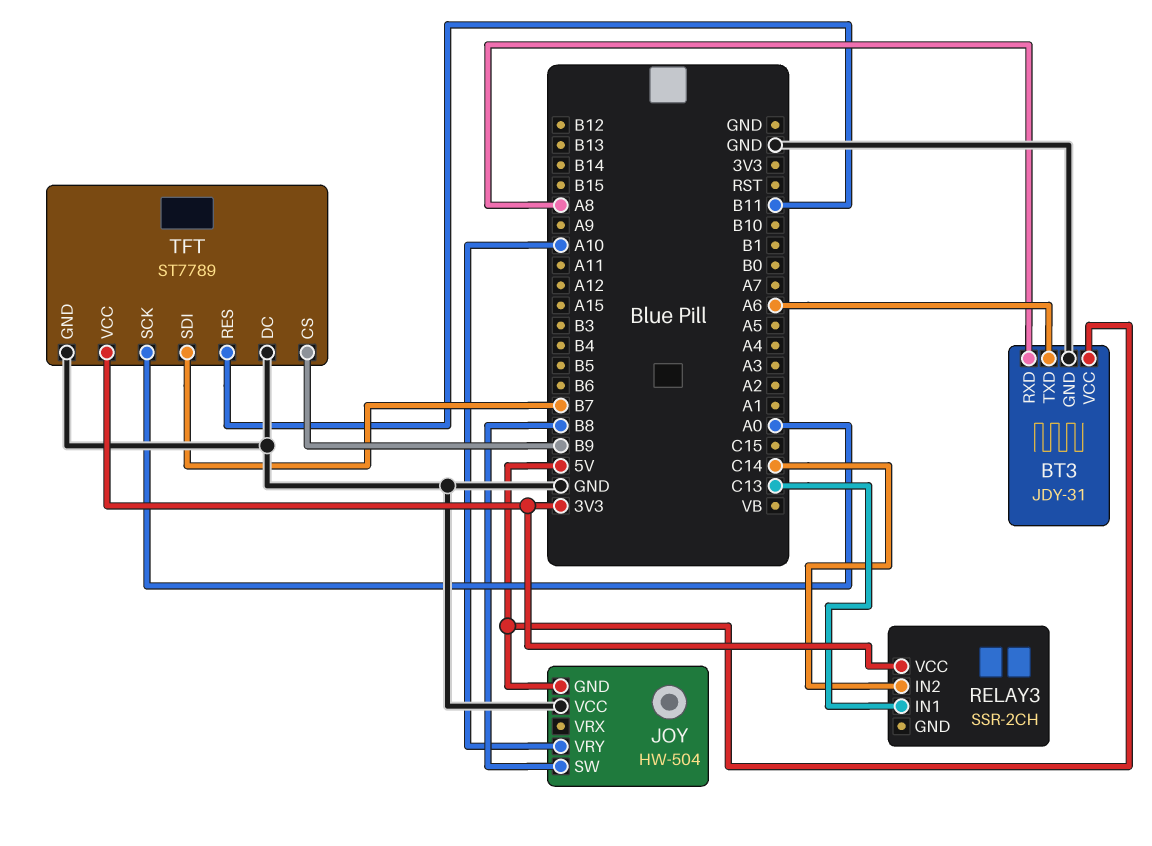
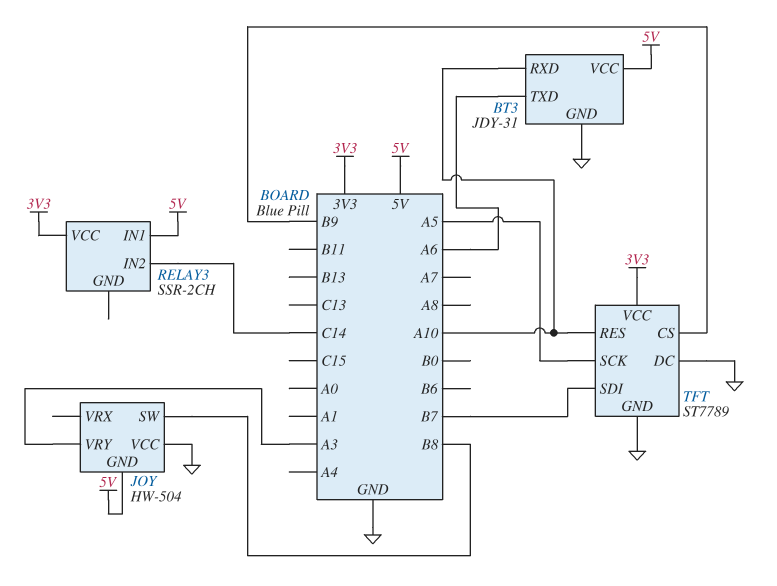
BT3 pin RXD: A8 -> A10
JOY pin VRY: A10 -> A3
RELAY3 pin IN1: C13 -> 5V
TFT pin RES: B11 -> A10
TFT pin SCK: A0 -> A5

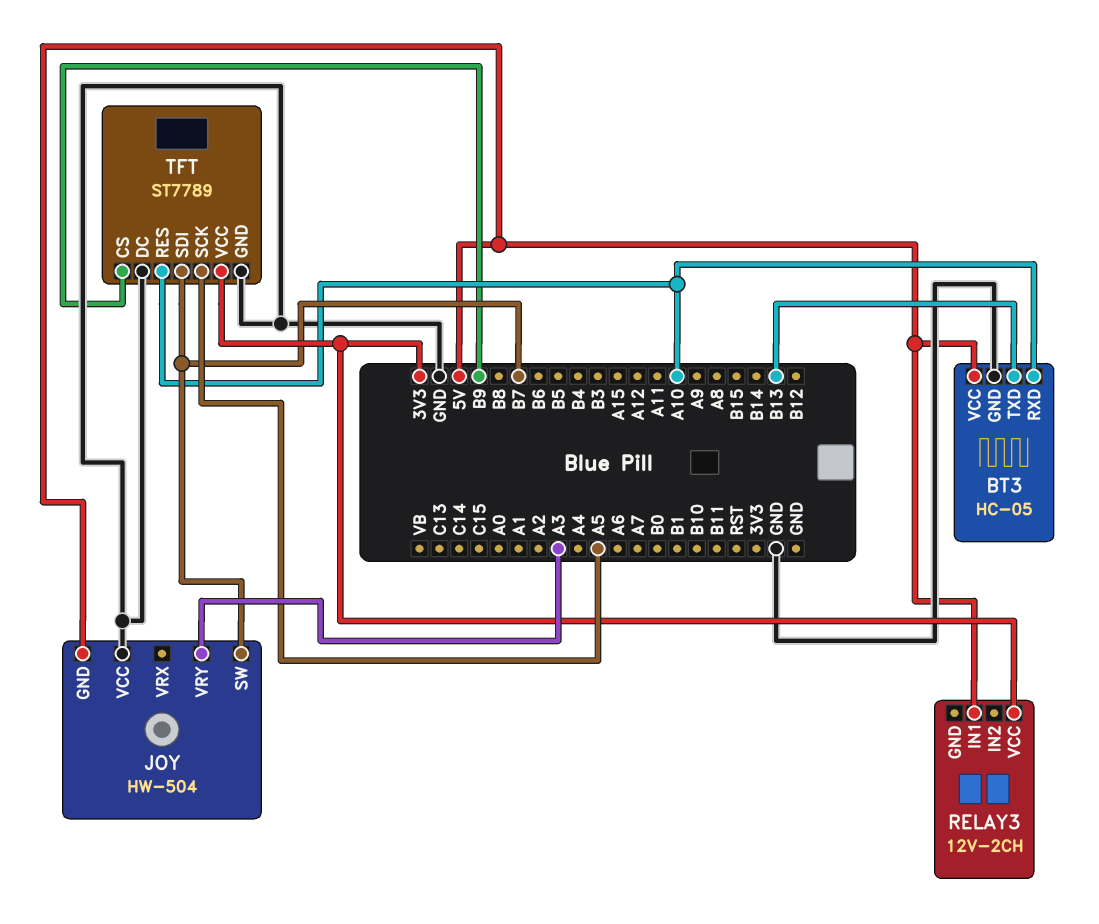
BT3: JDY-31 -> HC-05
BT3 pin TXD: A6 -> B13
JOY pin SW: B8 -> B7
RELAY3: SSR-2CH -> 12V-2CH
RELAY3 pin IN2: C14 -> none

